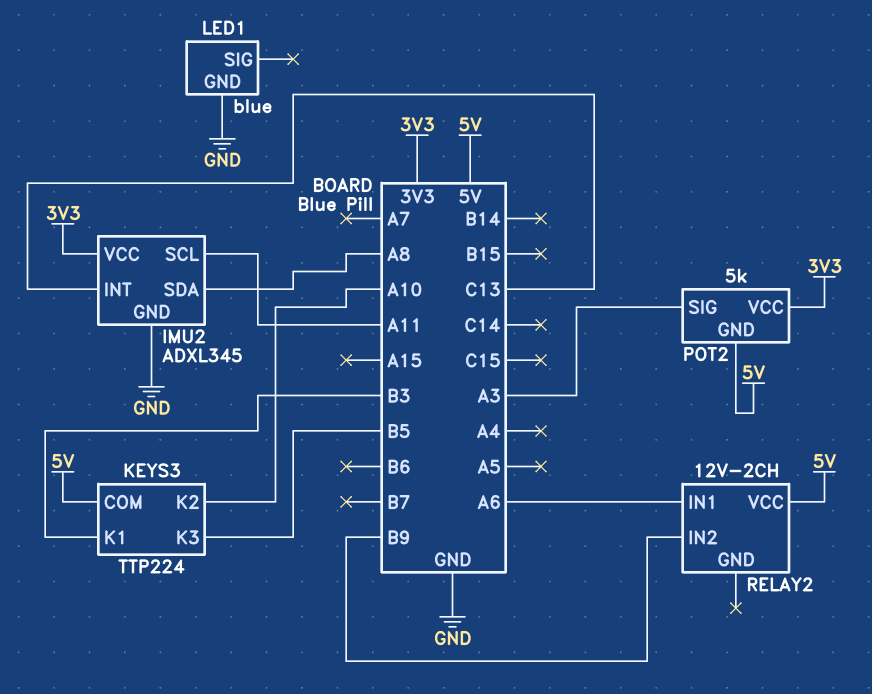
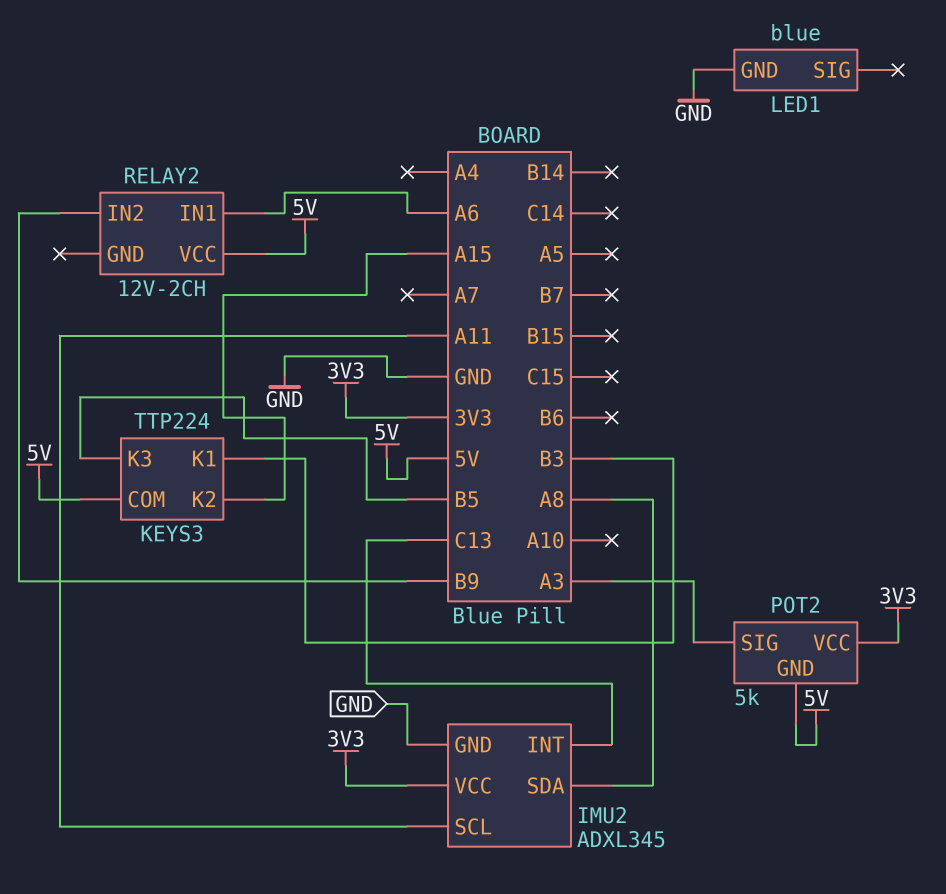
KEYS3 pin K2: A10 -> A15

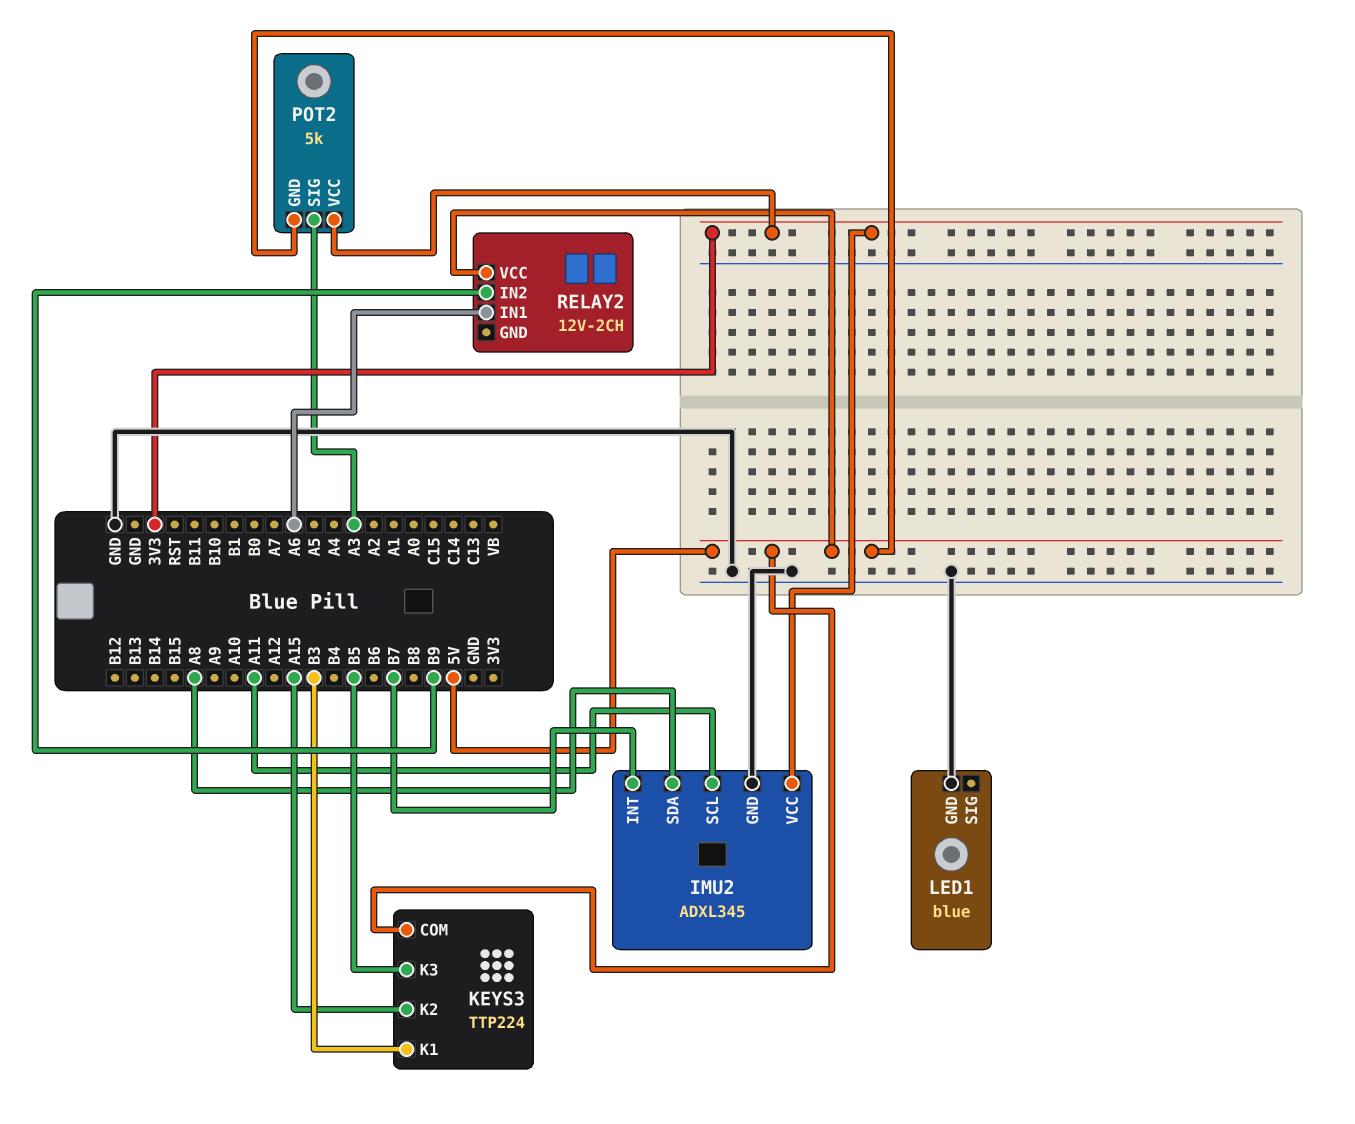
IMU2 pin INT: C13 -> B7

